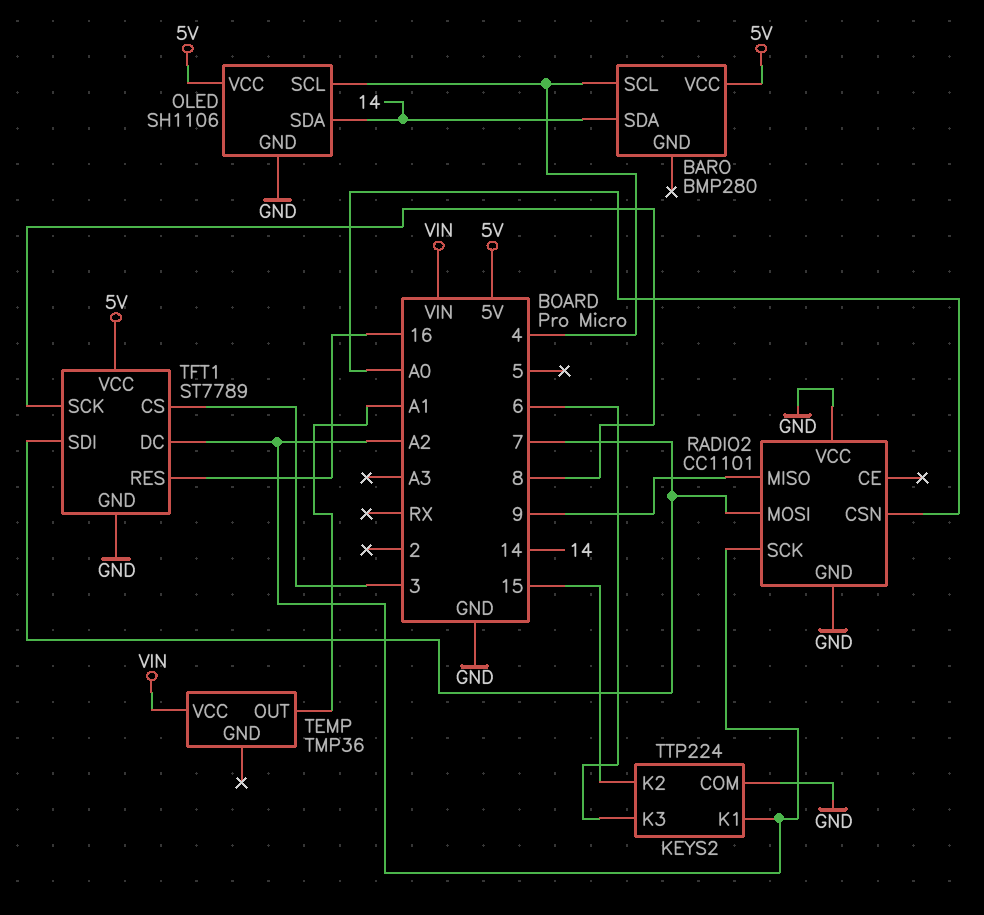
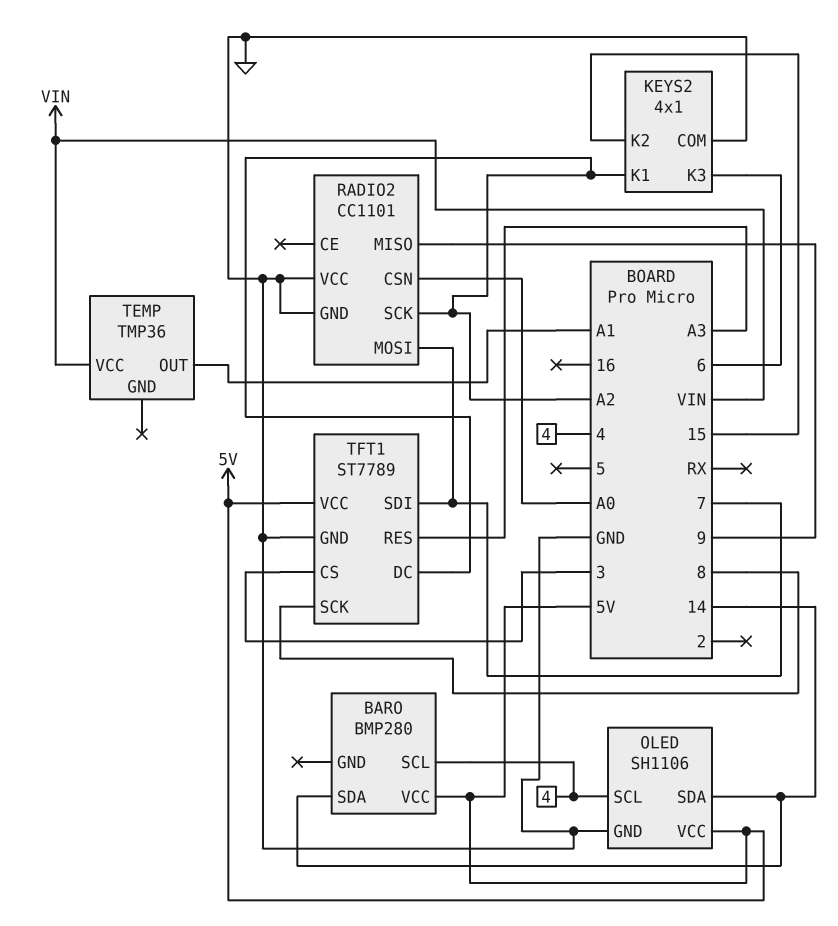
KEYS2: TTP224 -> 4x1
TFT1 pin RES: 16 -> A3

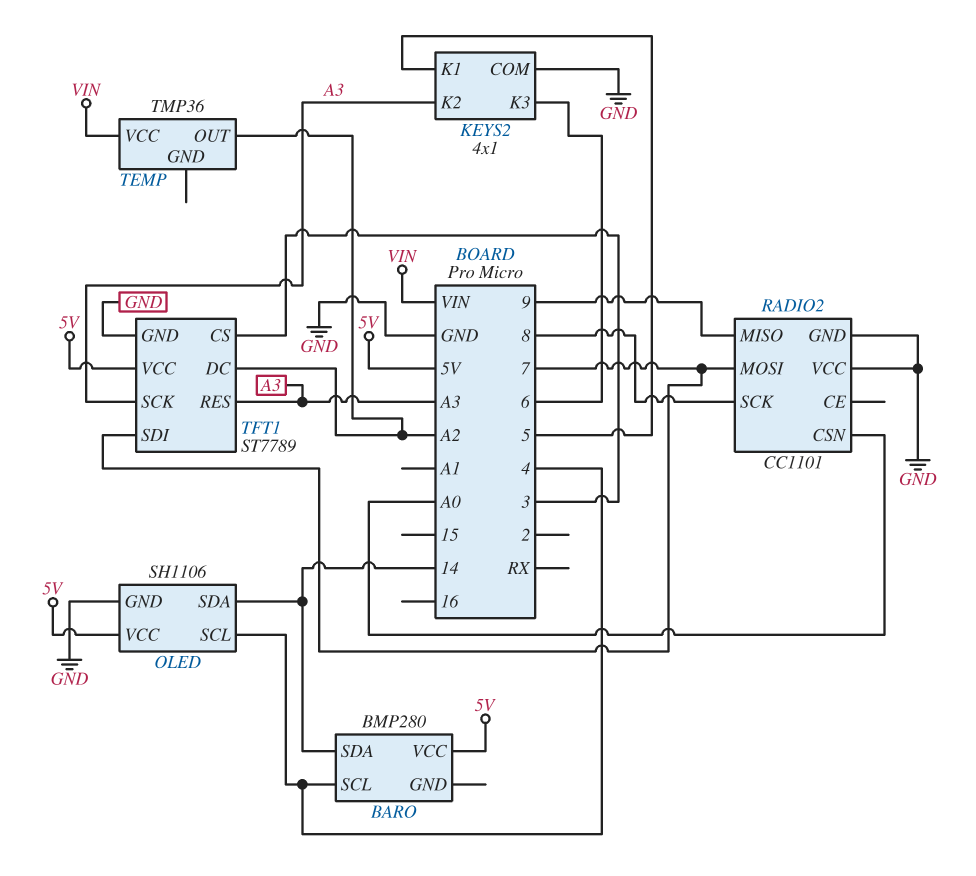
KEYS2 pin K1: A2 -> 5
KEYS2 pin K2: 15 -> A3
RADIO2 pin SCK: A2 -> 8
TEMP pin OUT: A1 -> A2
TFT1 pin SCK: 8 -> A3

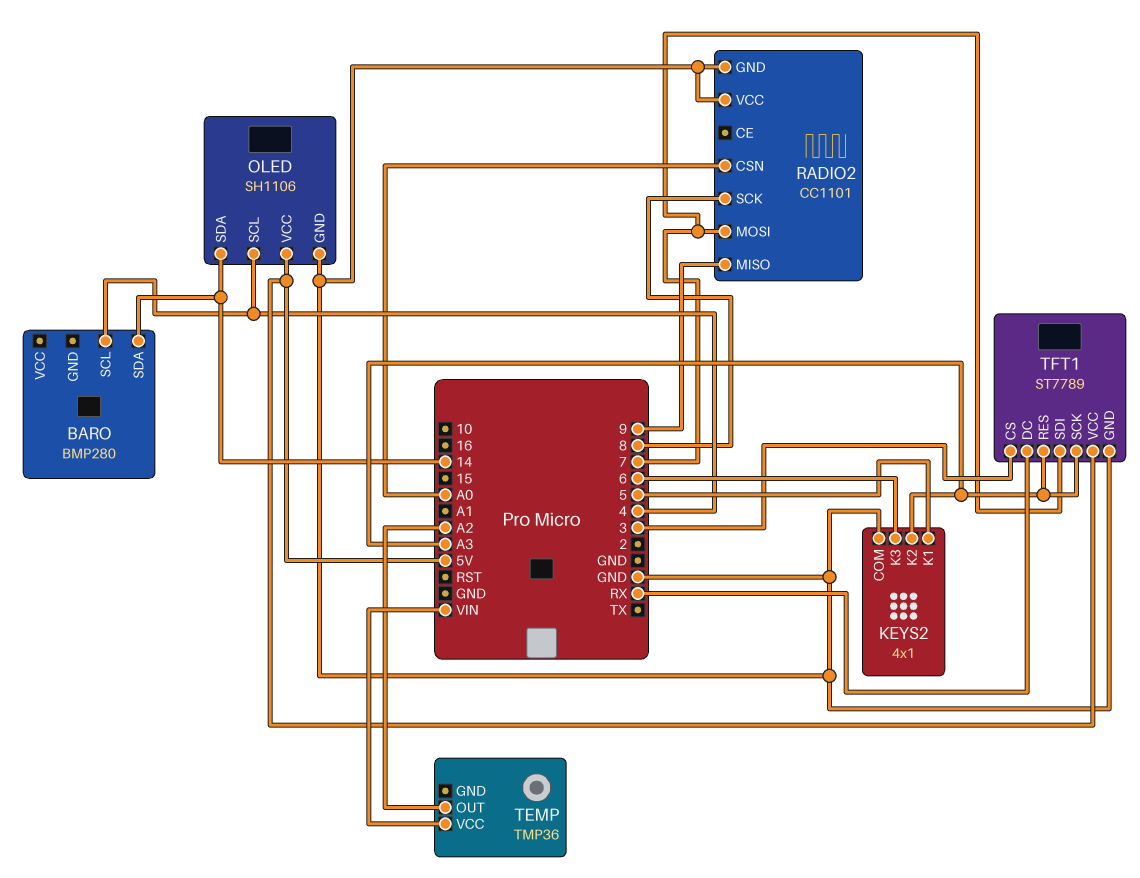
BARO pin VCC: 5V -> none
TFT1 pin DC: A2 -> RX

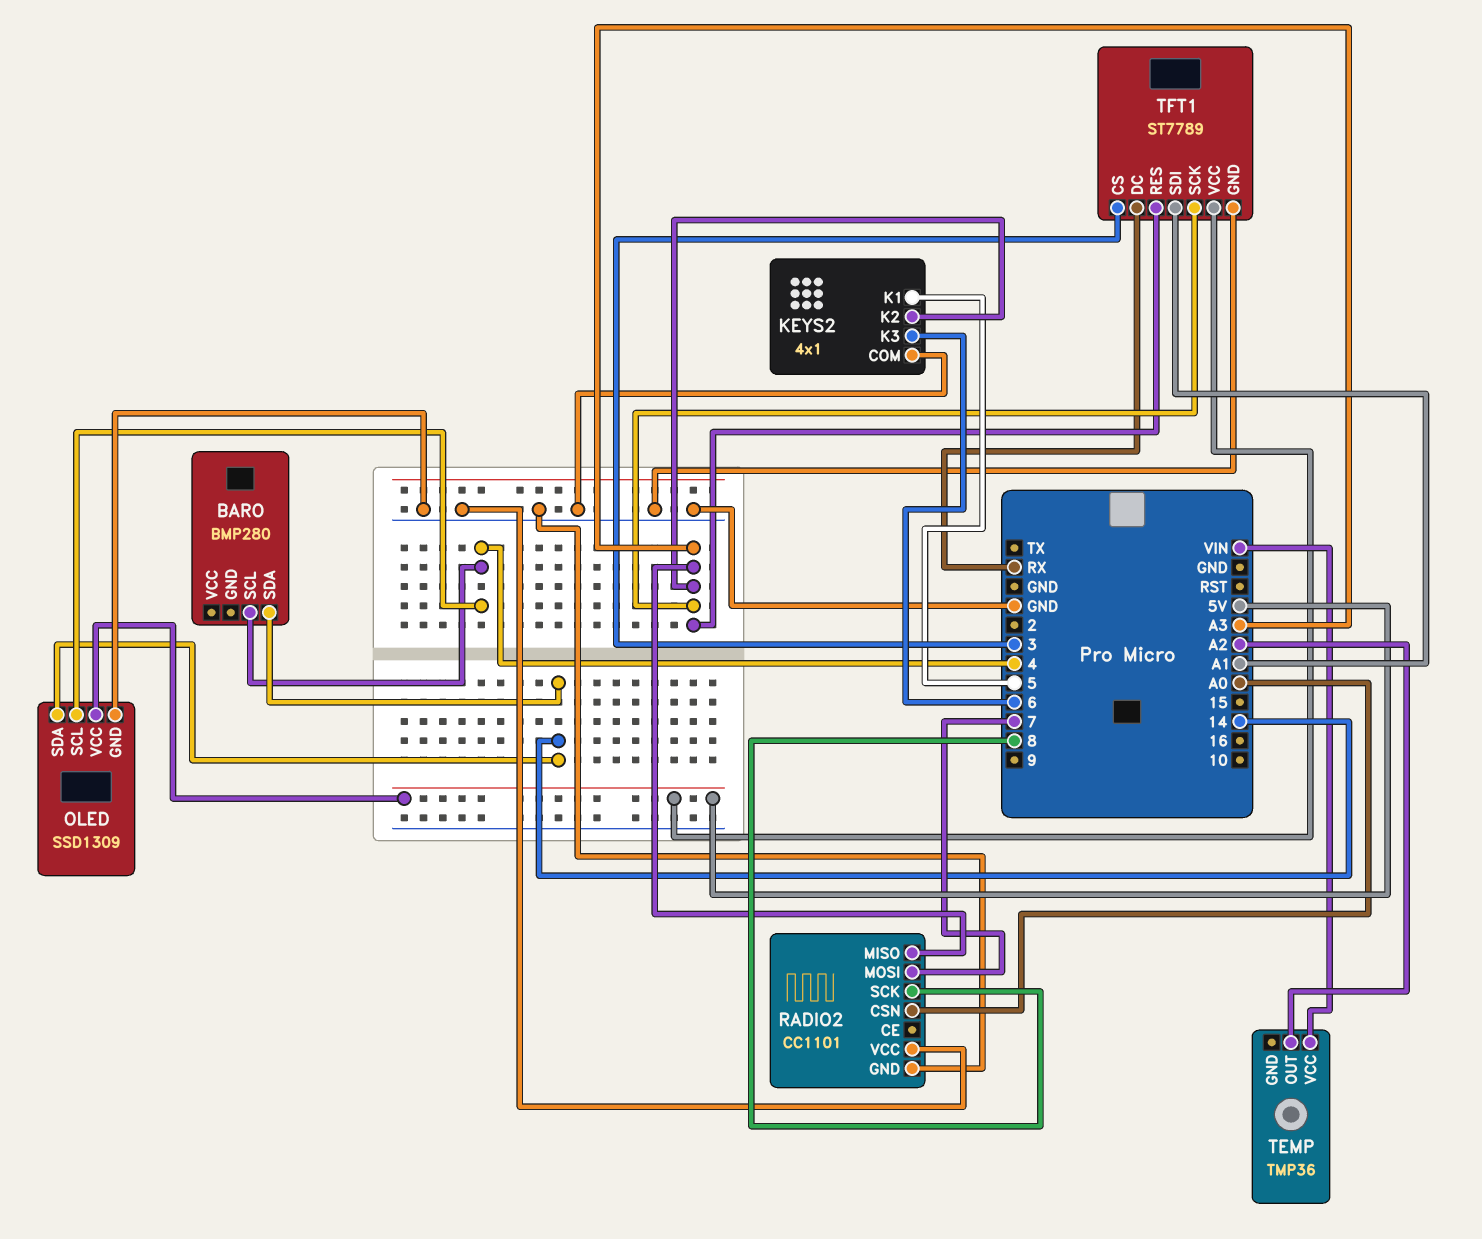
OLED: SH1106 -> SSD1309
RADIO2 pin MISO: 9 -> A3
TFT1 pin SDI: 7 -> A1

